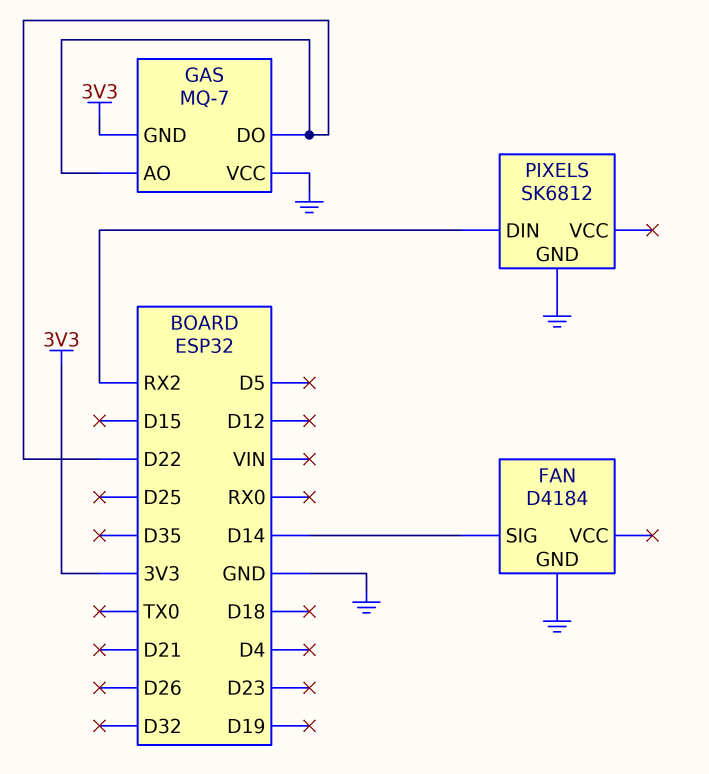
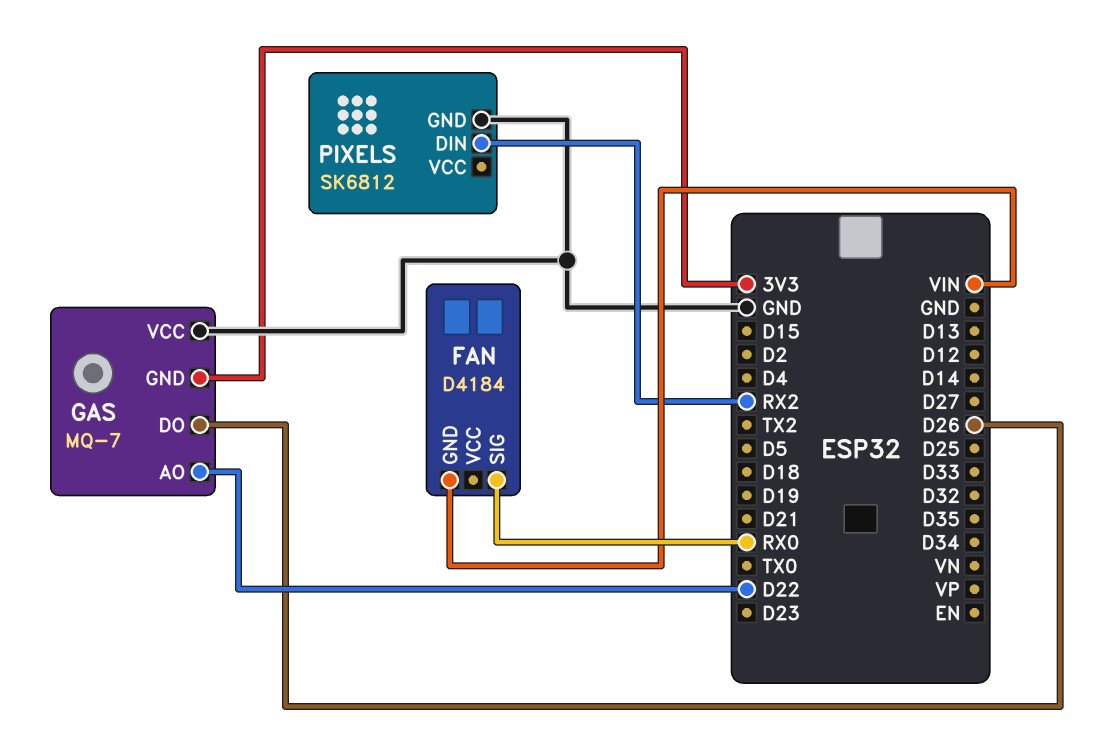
FAN pin GND: GND -> VIN
FAN pin SIG: D14 -> RX0
GAS pin DO: D22 -> D26

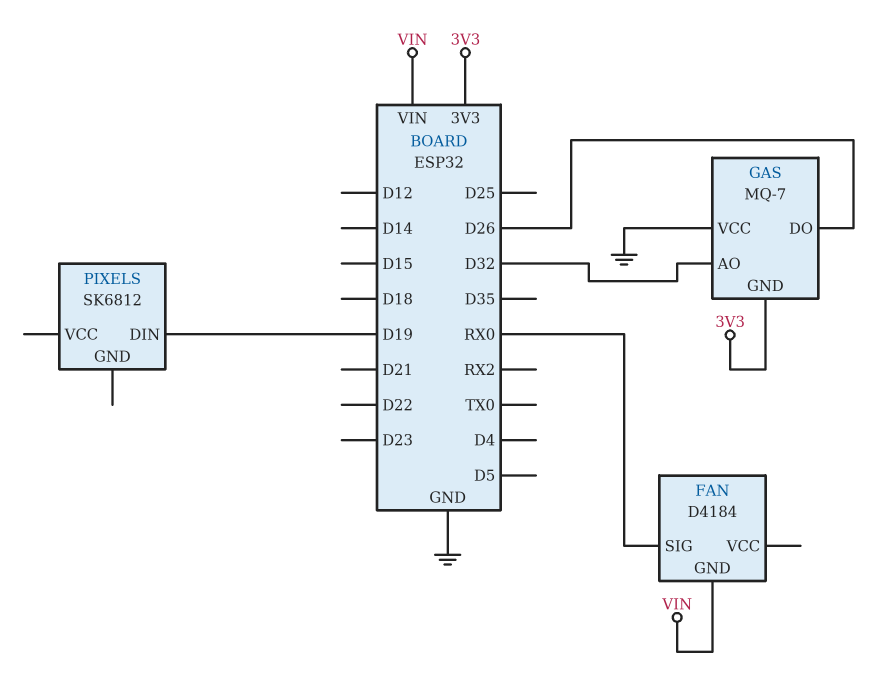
GAS pin AO: D22 -> D32
PIXELS pin DIN: RX2 -> D19
PIXELS pin GND: GND -> none

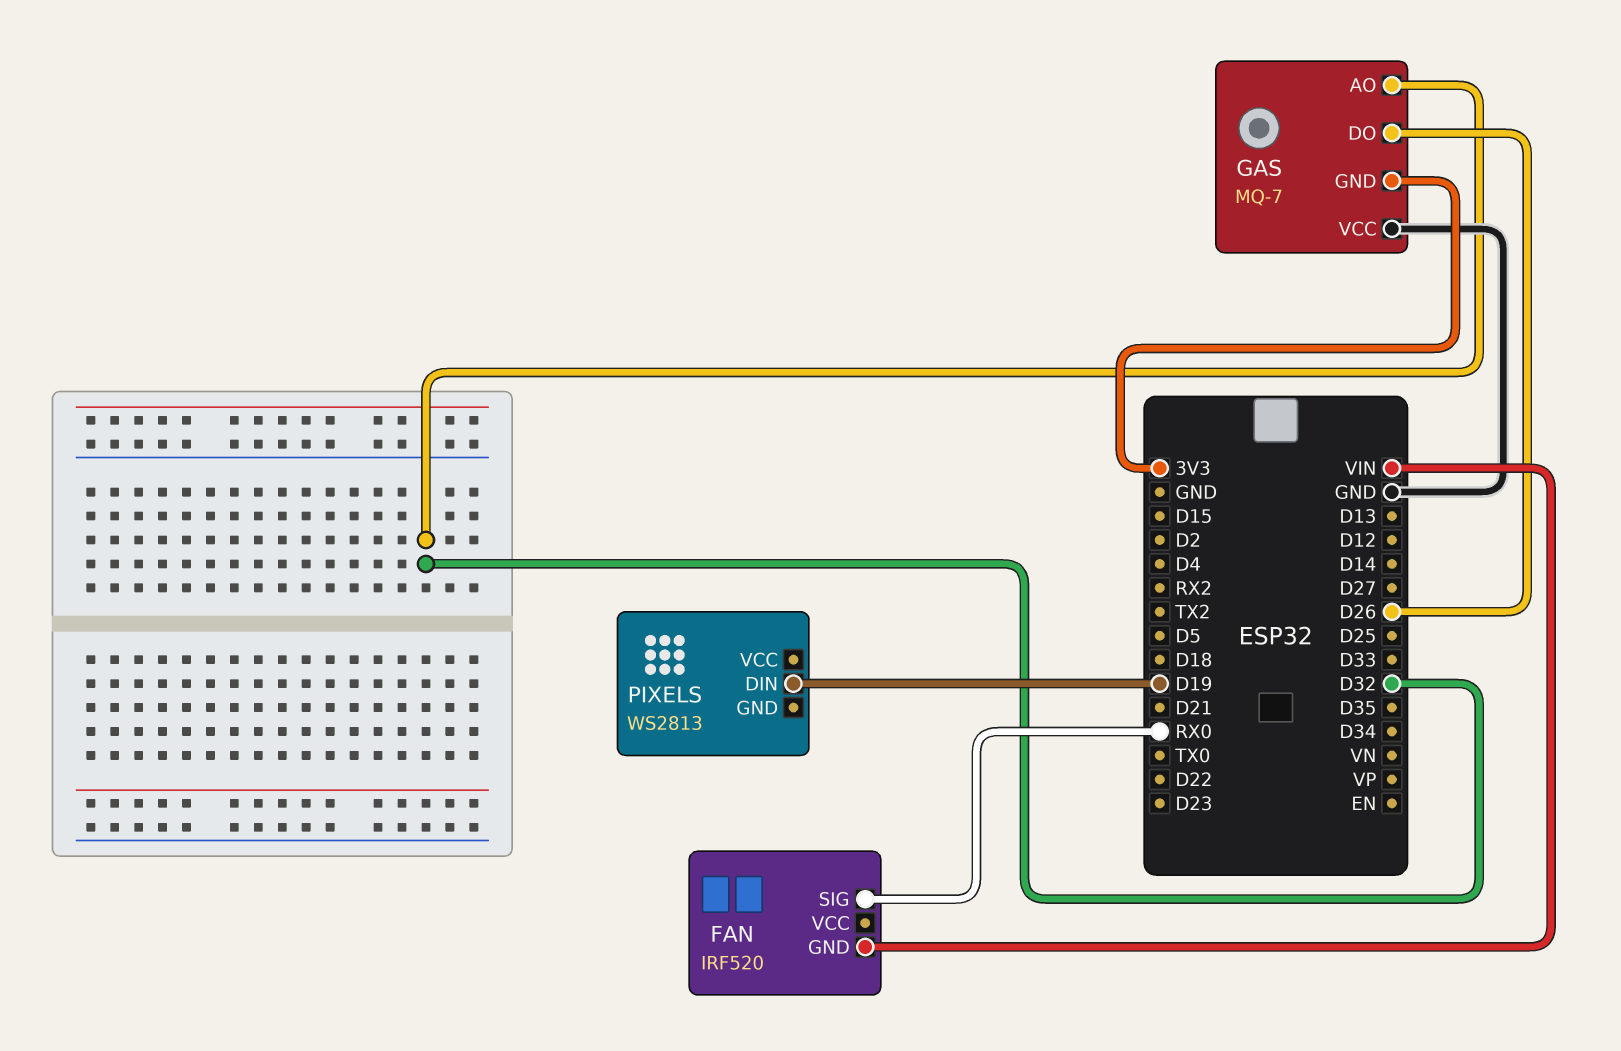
FAN: D4184 -> IRF520
PIXELS: SK6812 -> WS2813

